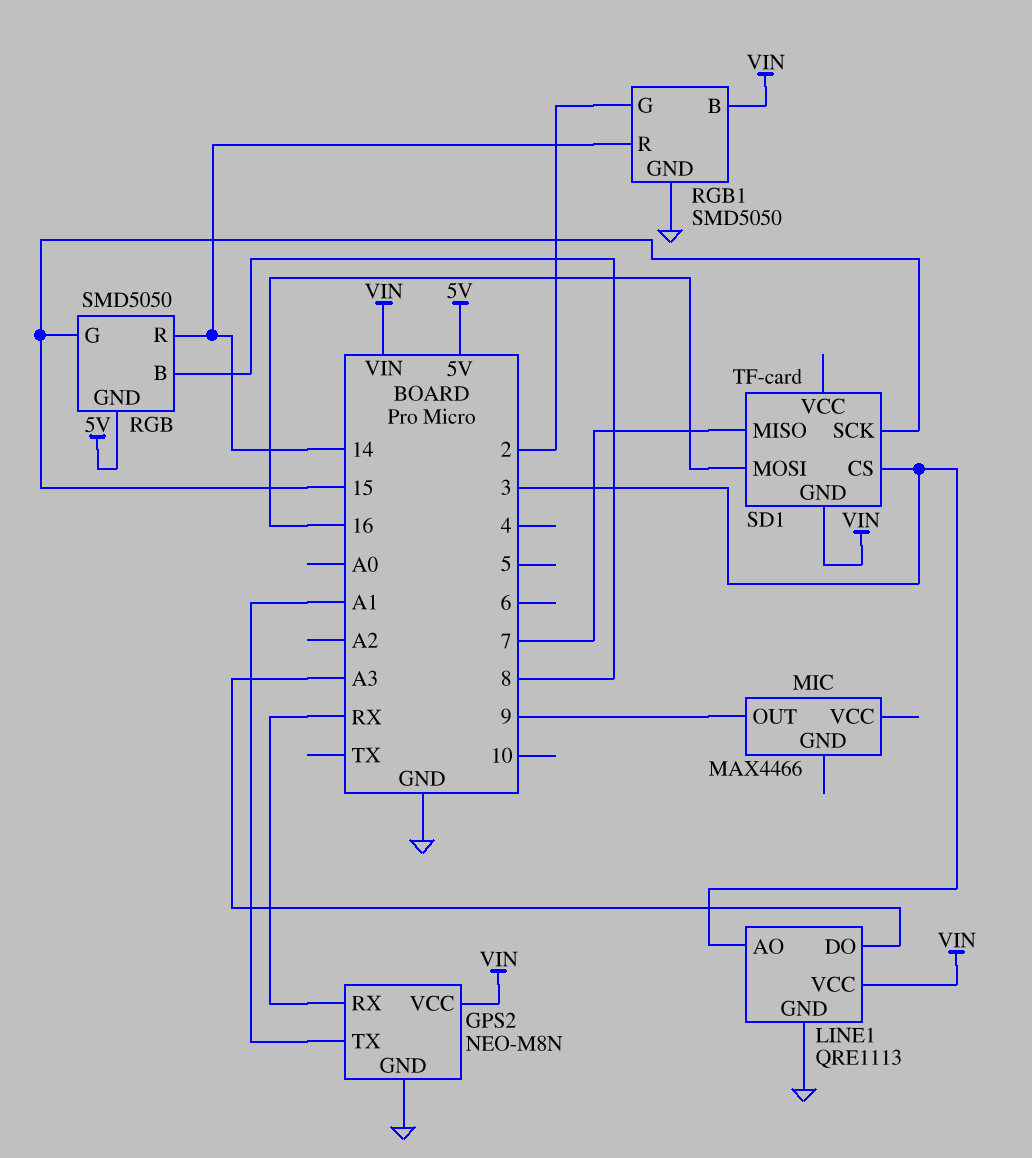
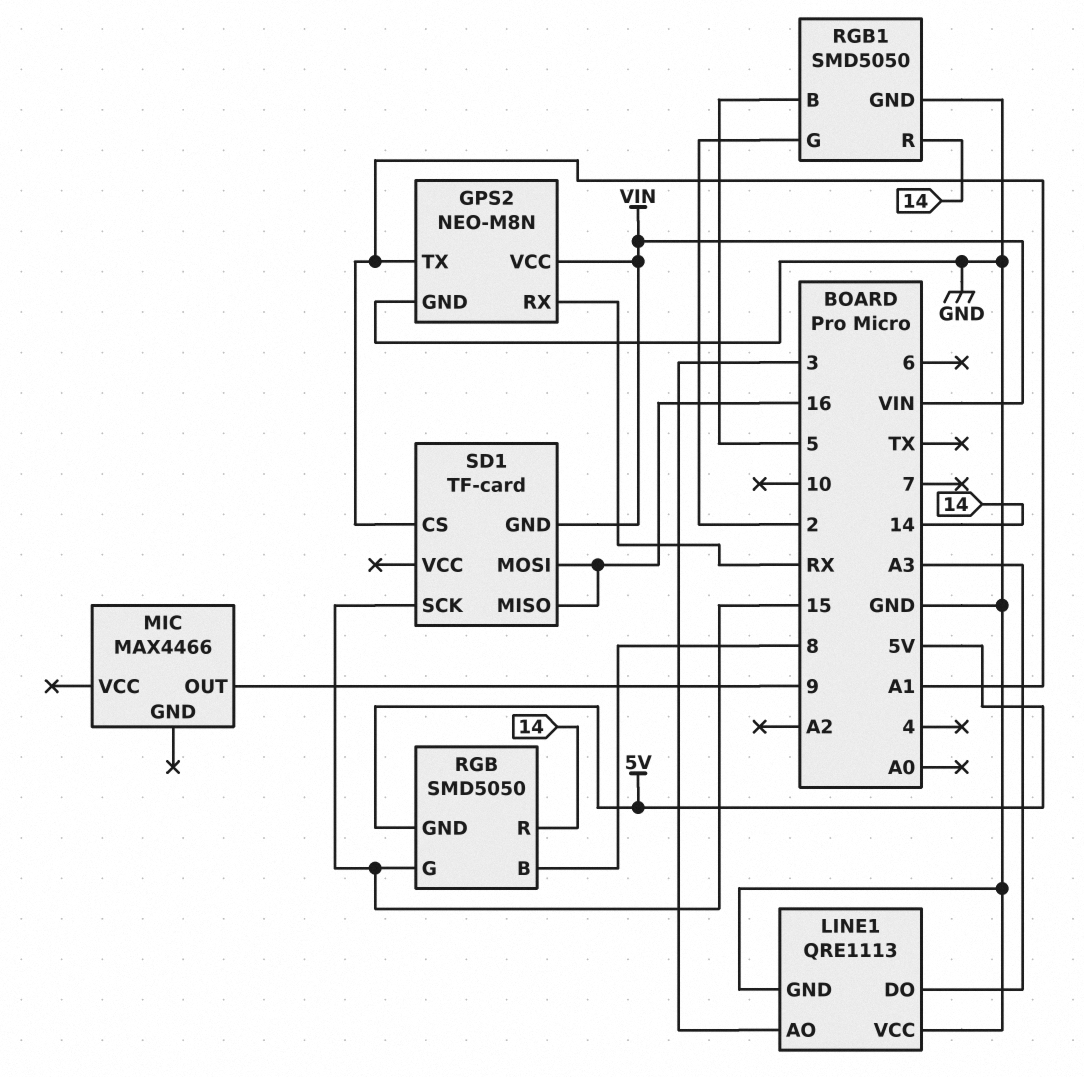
LINE1 pin VCC: VIN -> GND
RGB1 pin B: VIN -> 5
SD1 pin CS: 3 -> A1
SD1 pin MISO: 7 -> 16

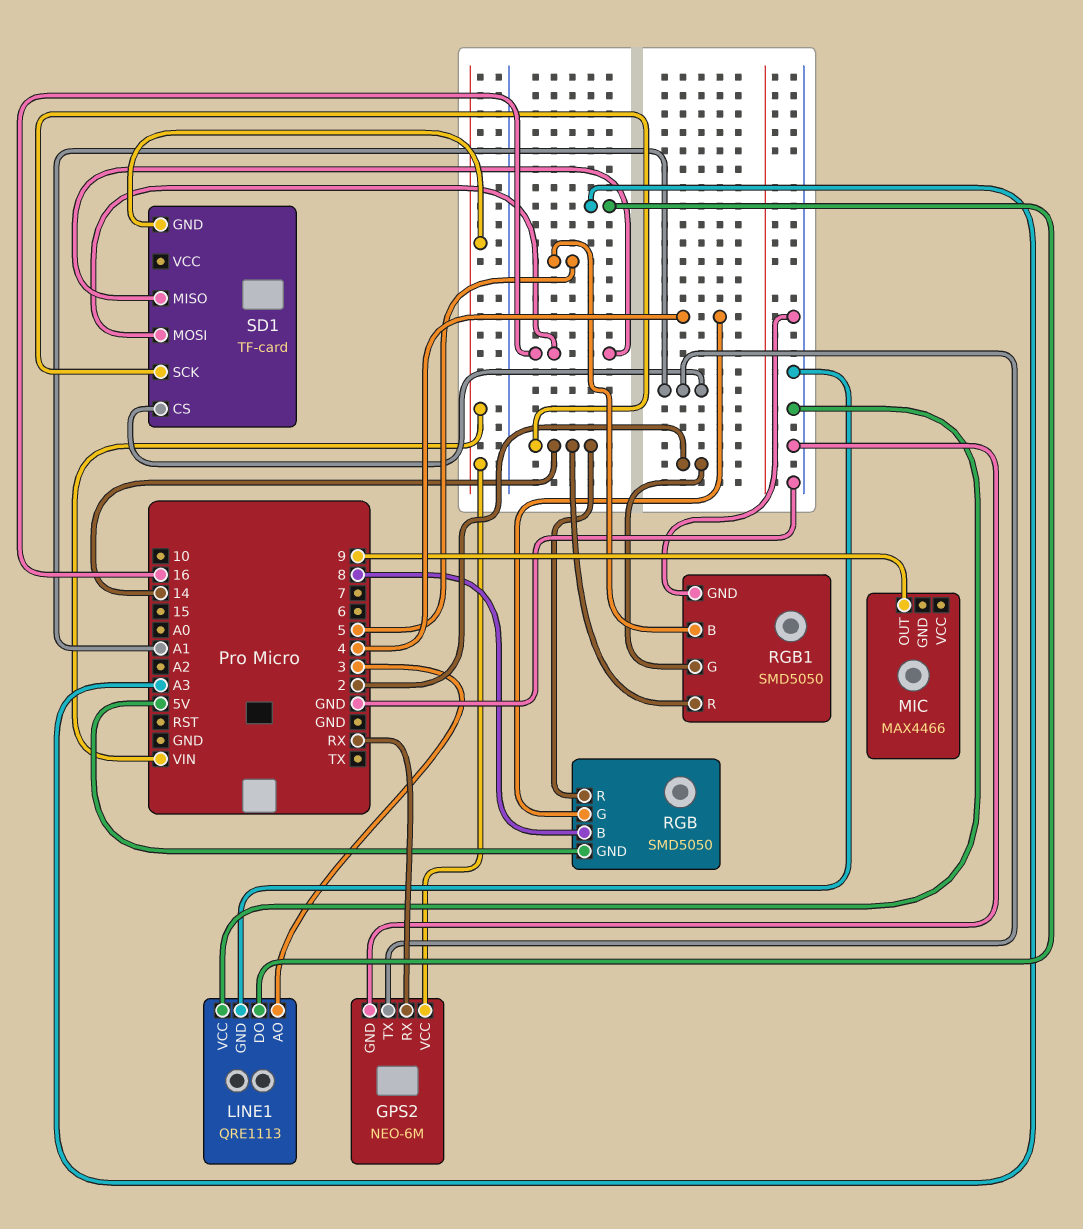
GPS2: NEO-M8N -> NEO-6M
RGB pin G: 15 -> 4
SD1 pin SCK: 15 -> 14

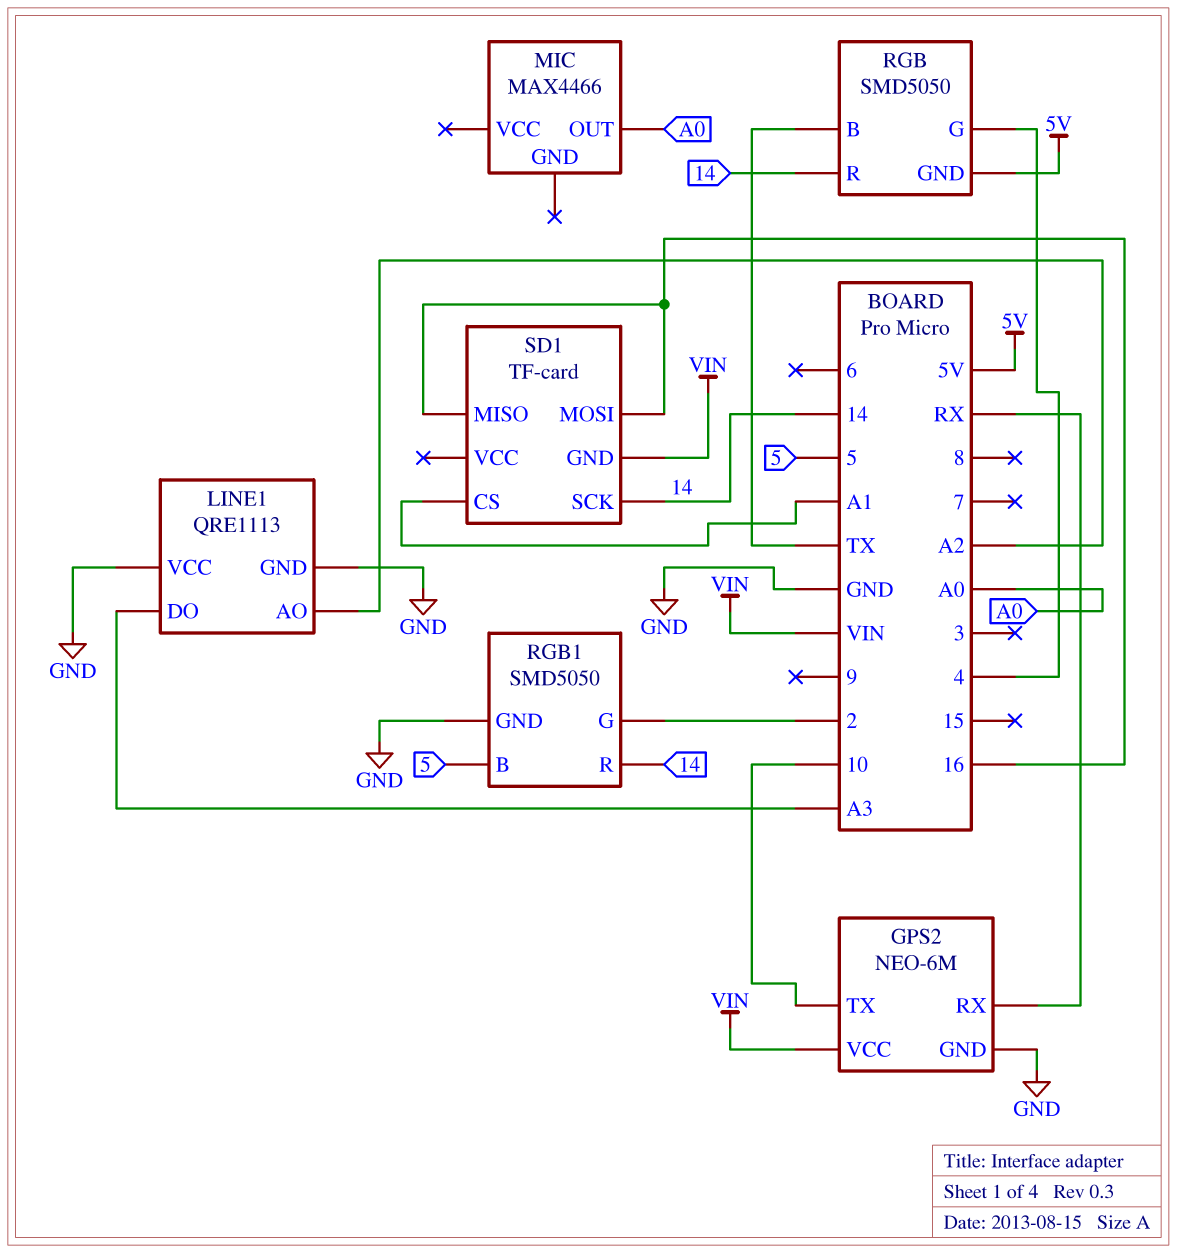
GPS2 pin TX: A1 -> 10
LINE1 pin AO: 3 -> A2
MIC pin OUT: 9 -> A0
RGB pin B: 8 -> TX

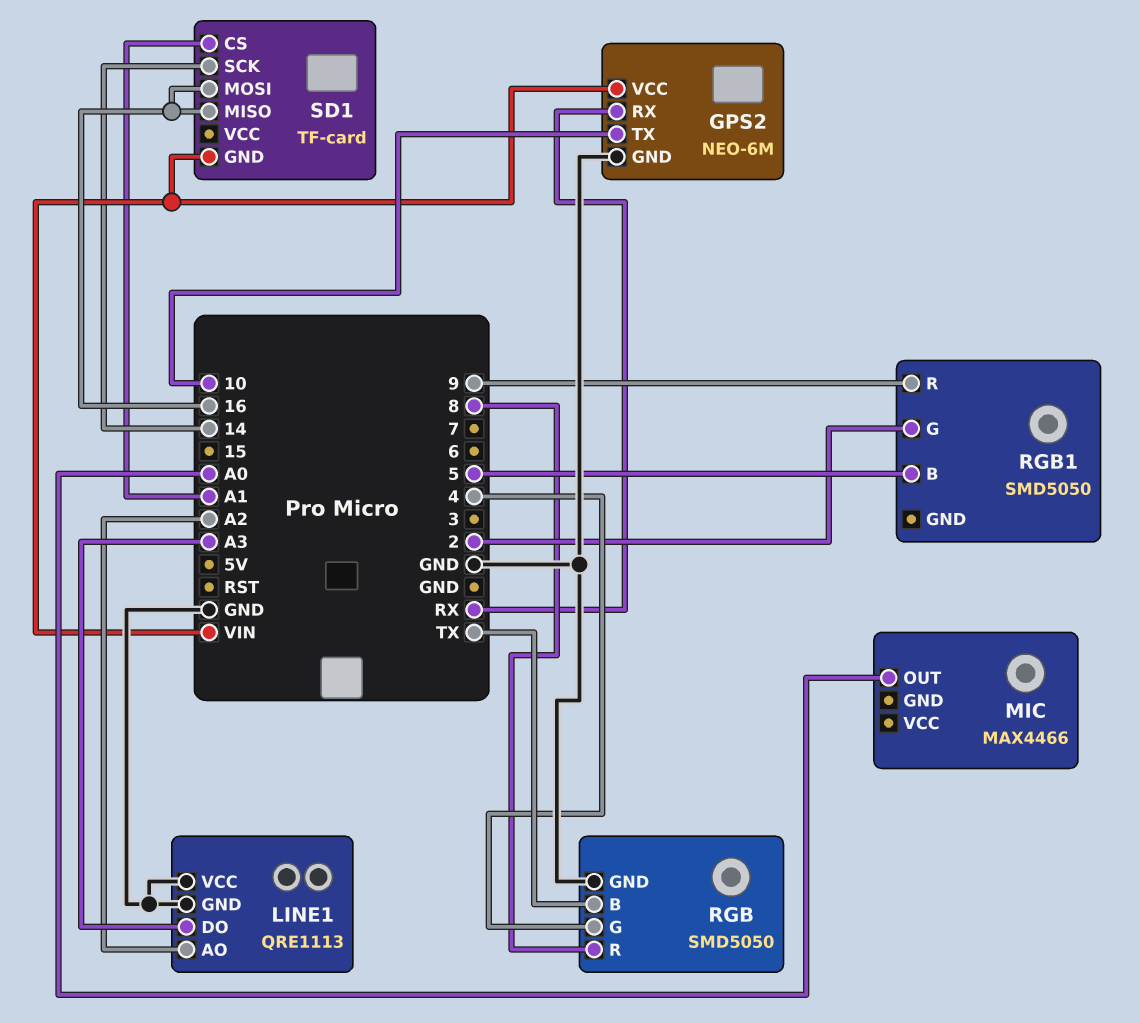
RGB pin GND: 5V -> GND
RGB pin R: 14 -> 8
RGB1 pin GND: GND -> none
RGB1 pin R: 14 -> 9

